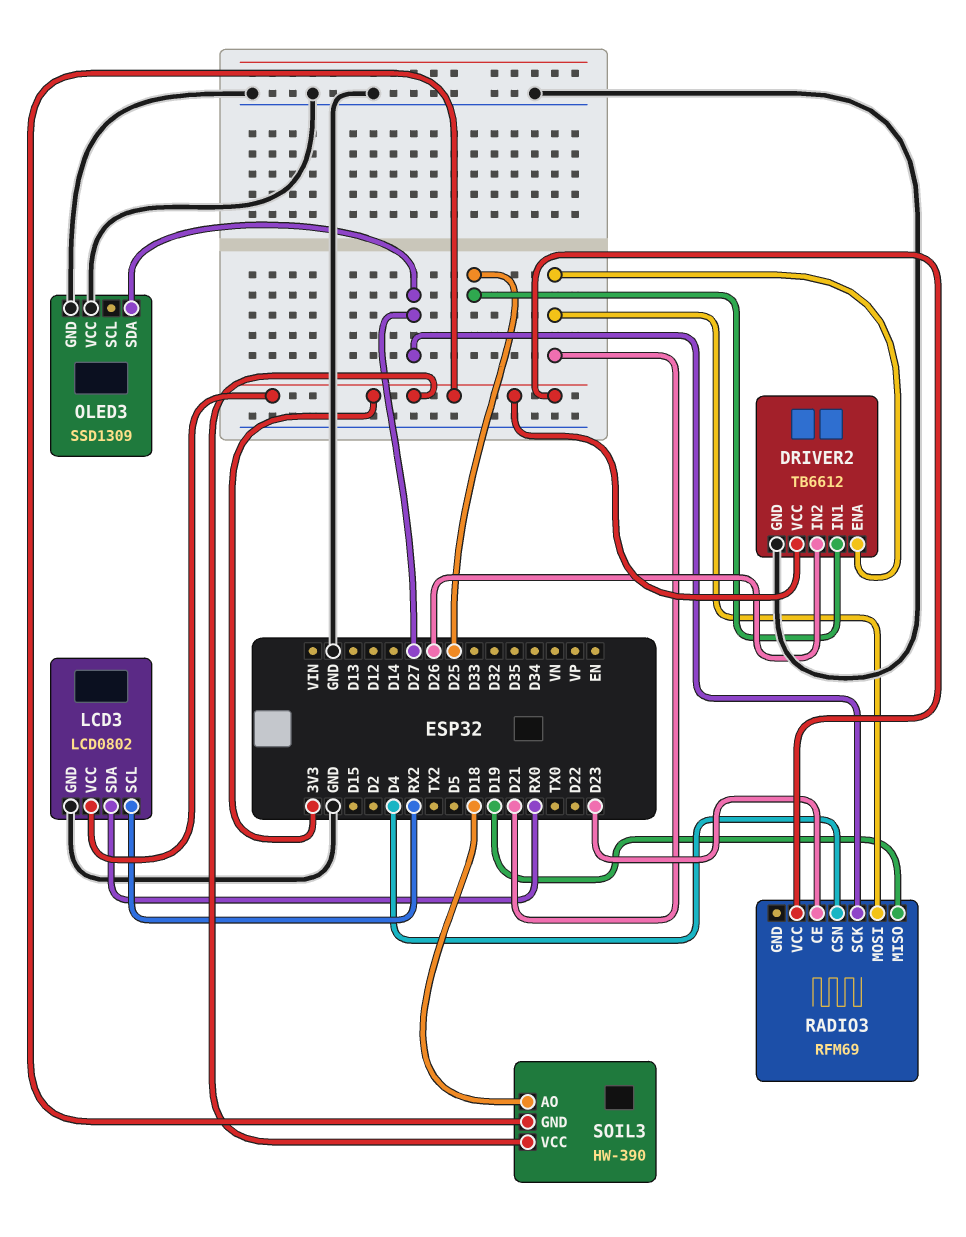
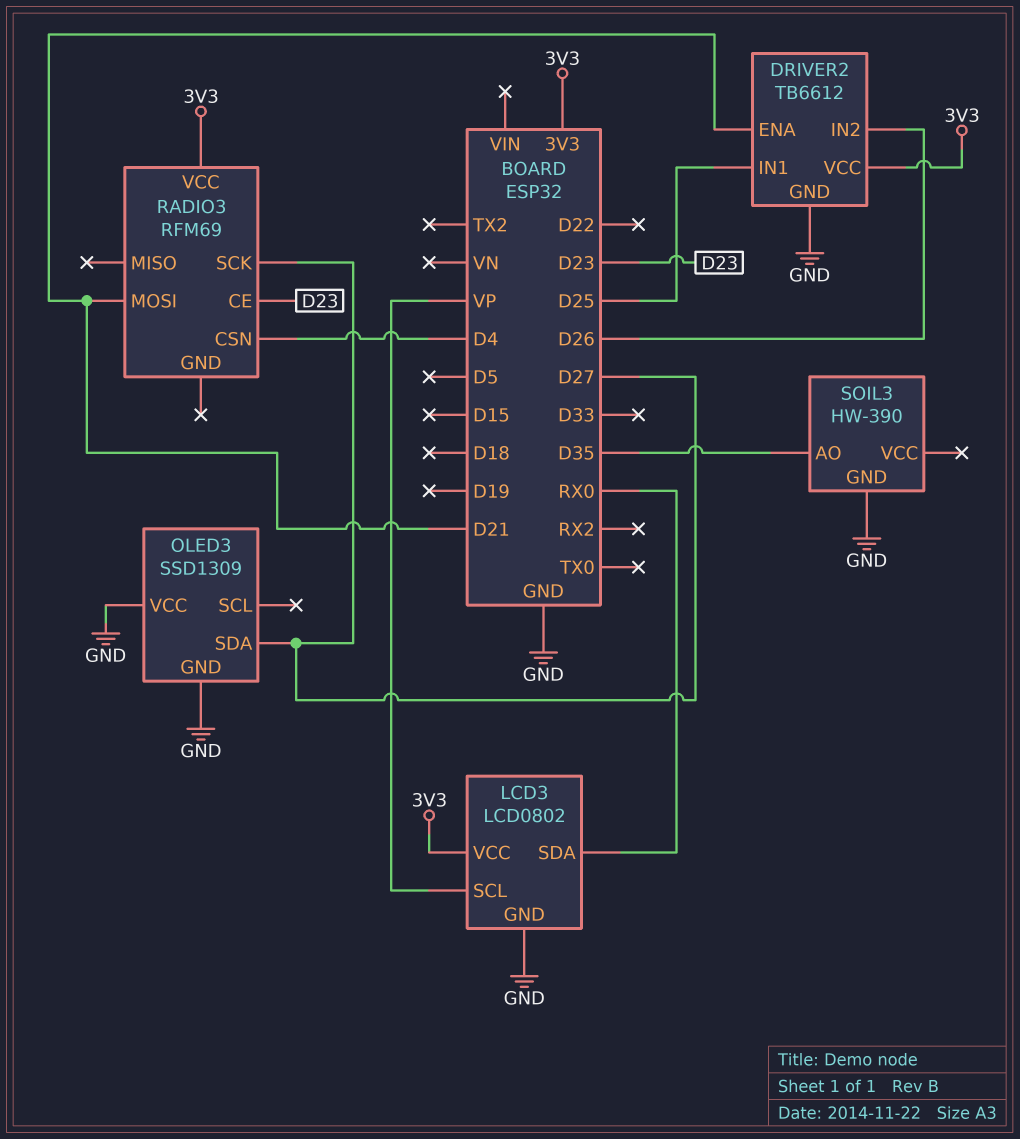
LCD3 pin SCL: RX2 -> VP
RADIO3 pin MISO: D19 -> none
SOIL3 pin AO: D18 -> D35
SOIL3 pin GND: 3V3 -> GND
SOIL3 pin VCC: 3V3 -> none

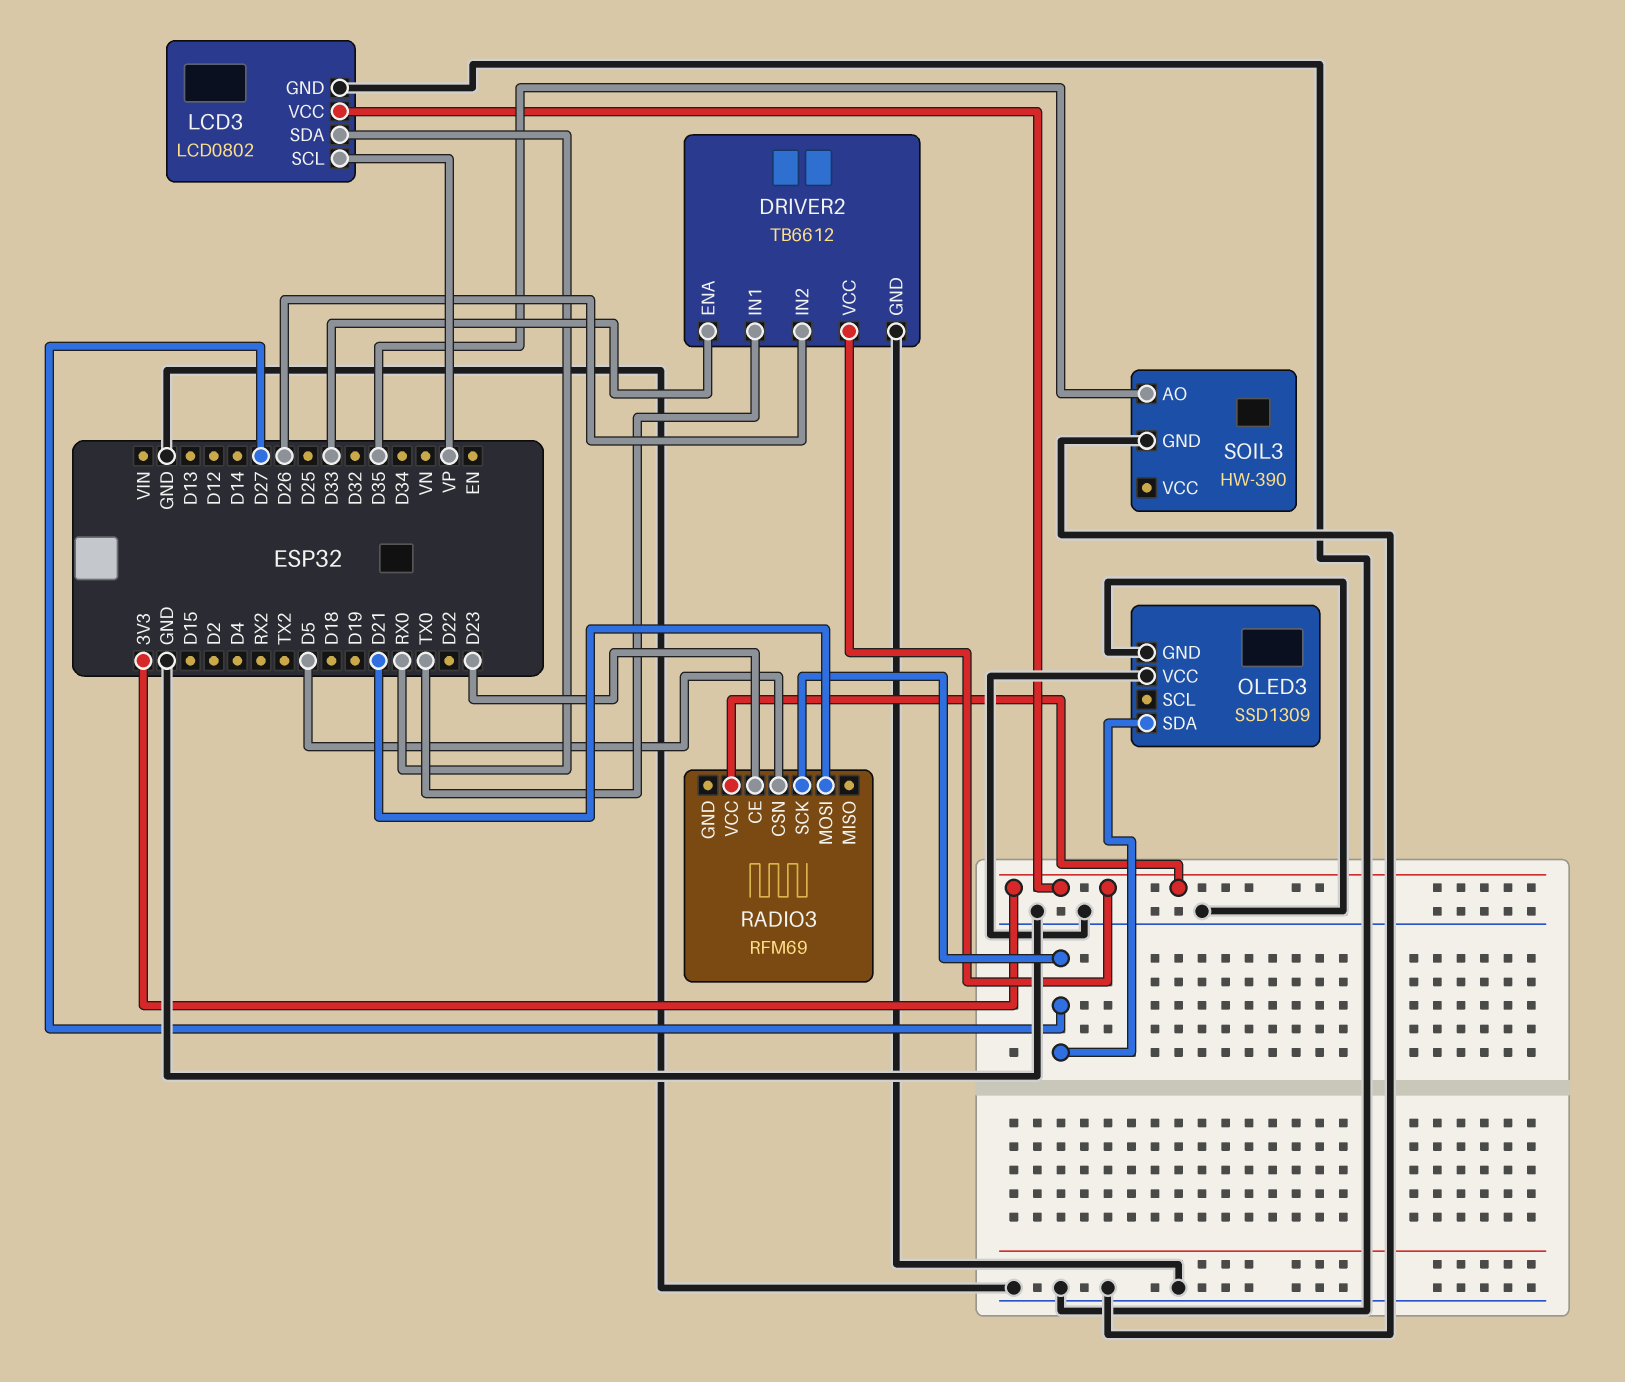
DRIVER2 pin ENA: D21 -> D33
DRIVER2 pin IN1: D25 -> TX0
RADIO3 pin CSN: D4 -> D5

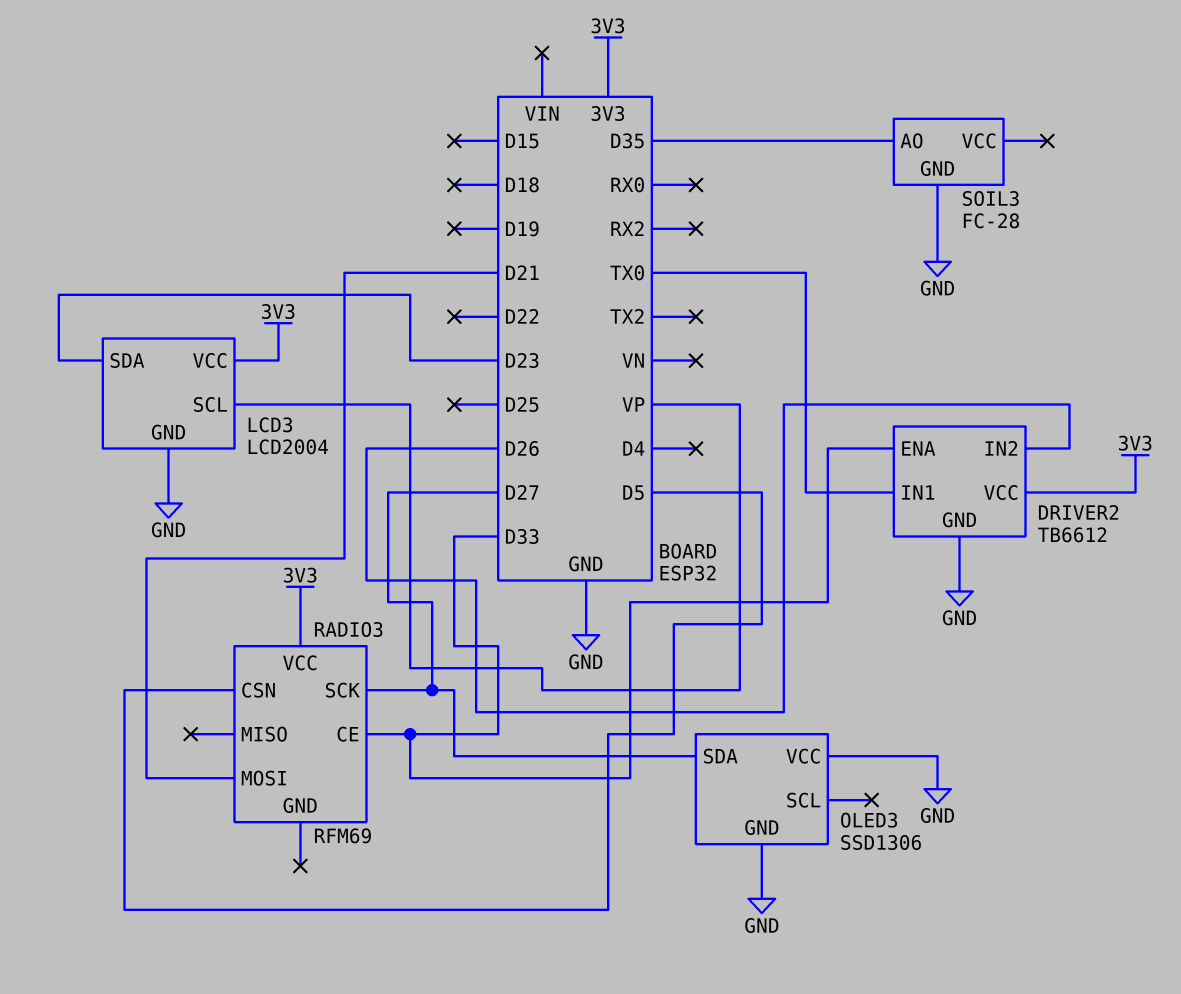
LCD3: LCD0802 -> LCD2004
LCD3 pin SDA: RX0 -> D23
OLED3: SSD1309 -> SSD1306
RADIO3 pin CE: D23 -> D33
SOIL3: HW-390 -> FC-28

